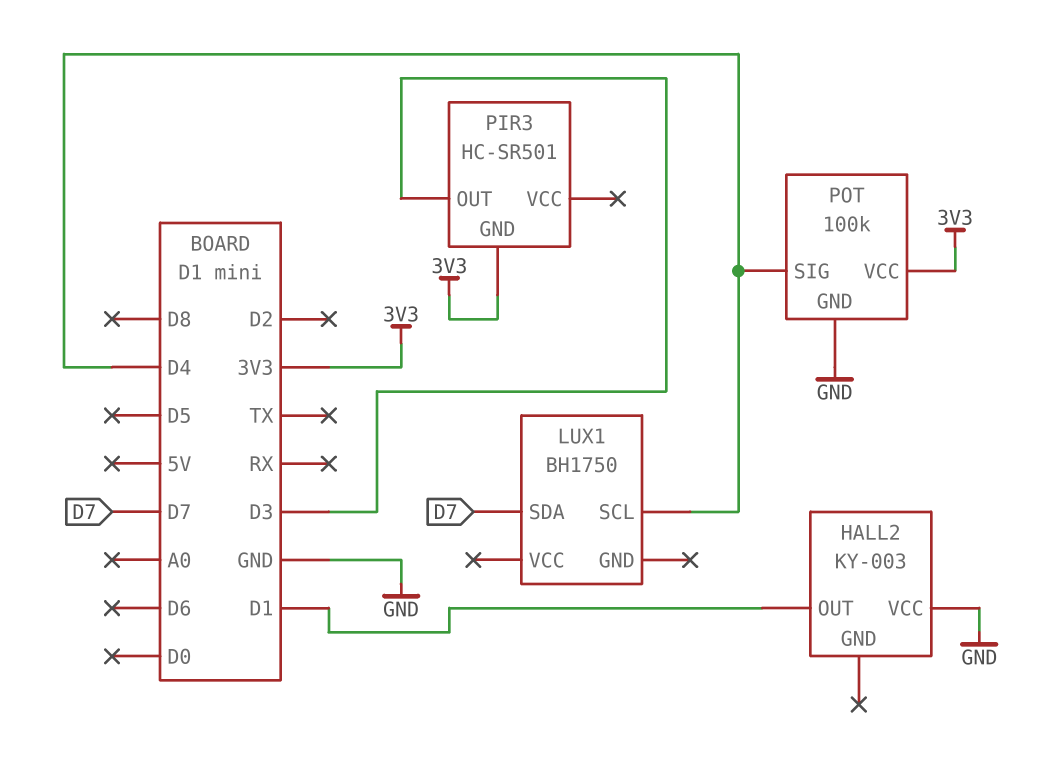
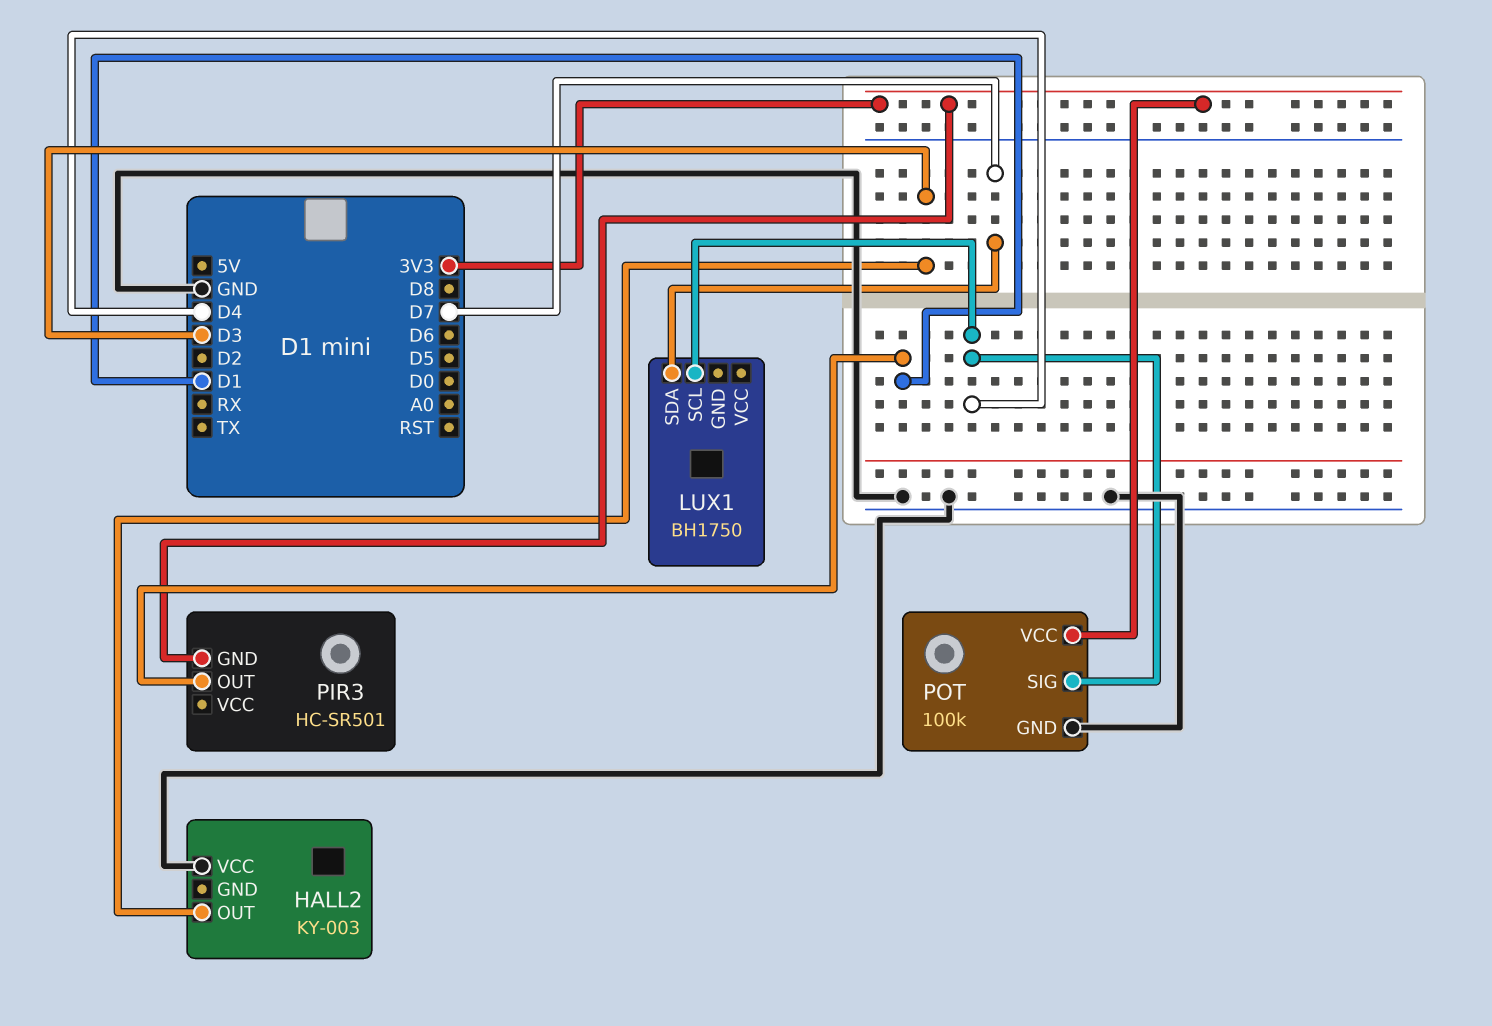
HALL2 pin OUT: D1 -> D3
PIR3 pin OUT: D3 -> D1

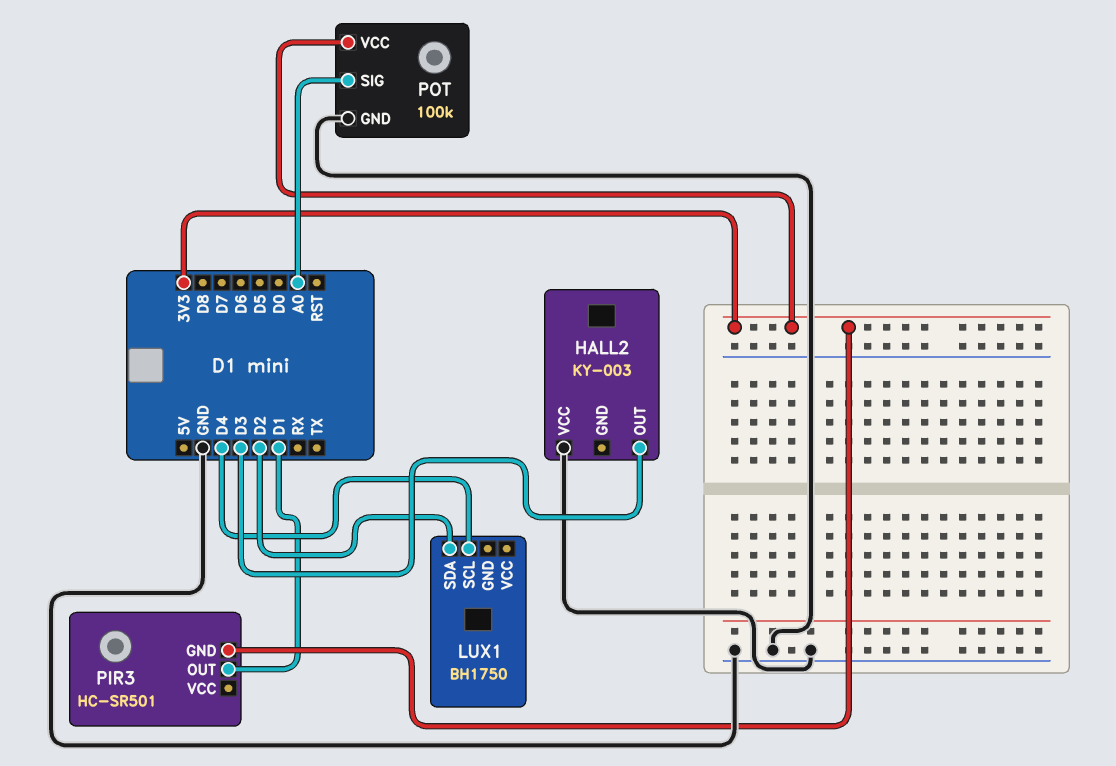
LUX1 pin SDA: D7 -> D2
POT pin SIG: D4 -> A0

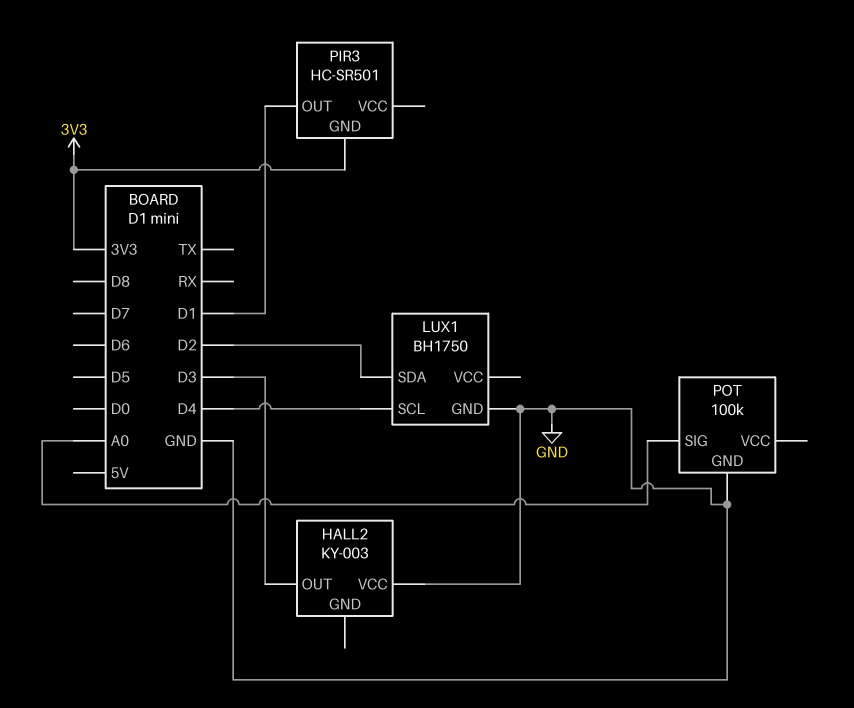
LUX1 pin GND: none -> GND
POT pin VCC: 3V3 -> none

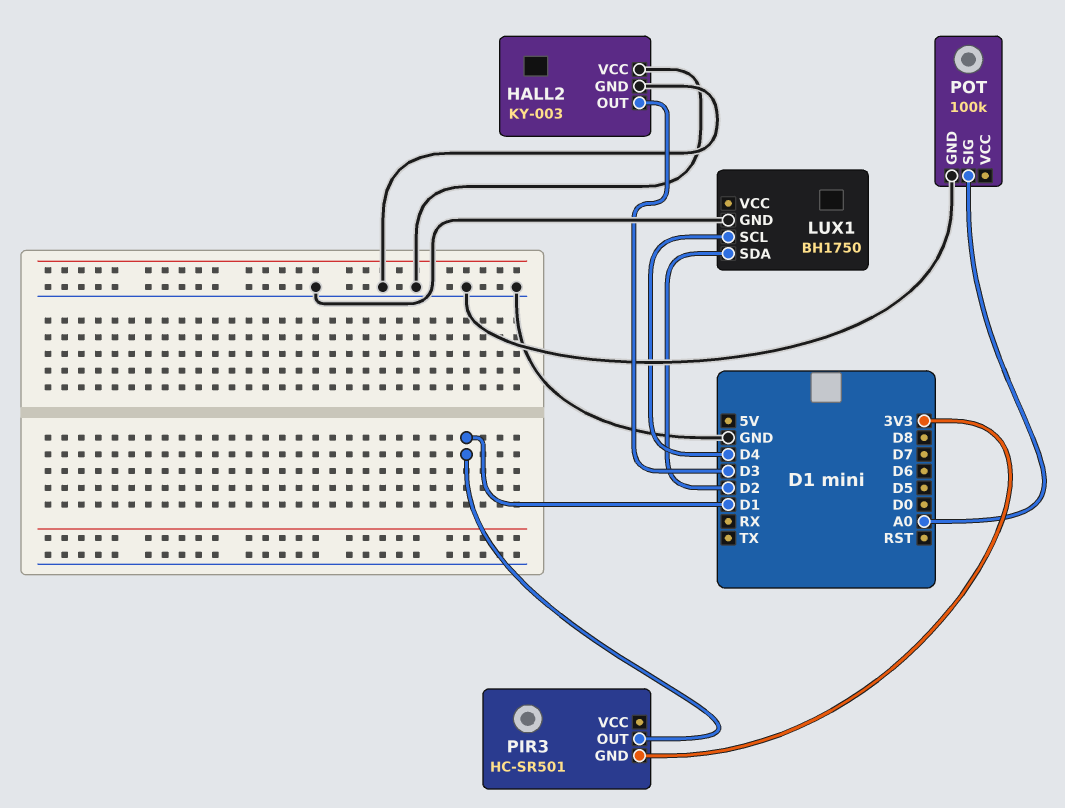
HALL2 pin GND: none -> GND

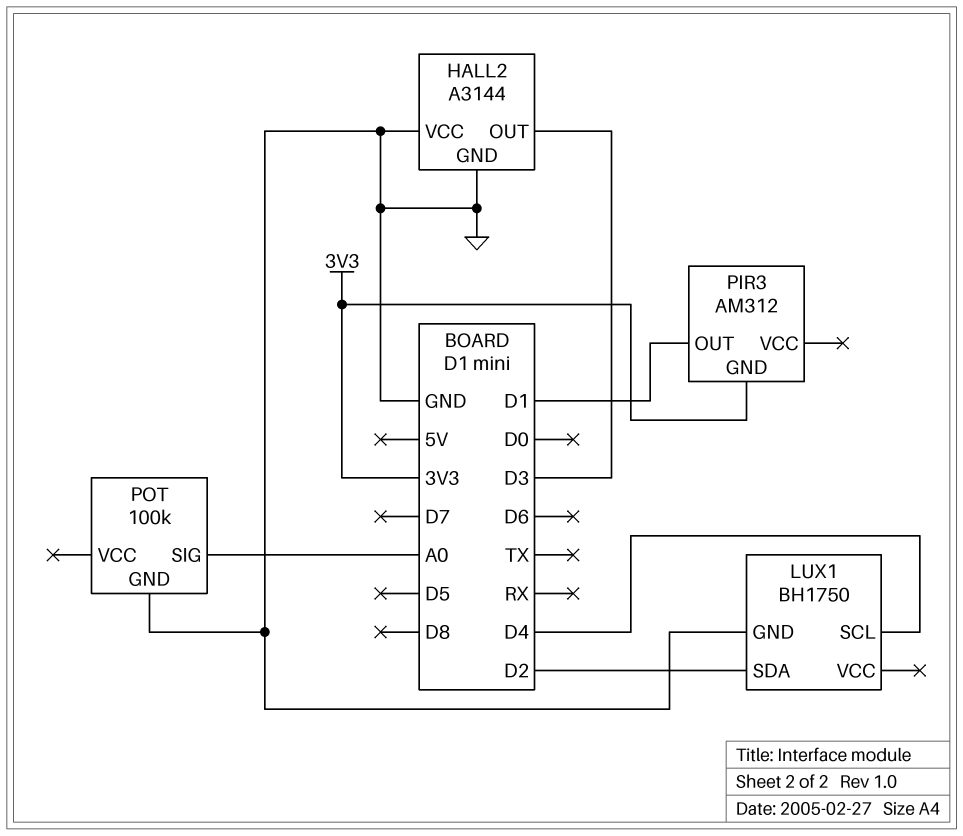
HALL2: KY-003 -> A3144
PIR3: HC-SR501 -> AM312

